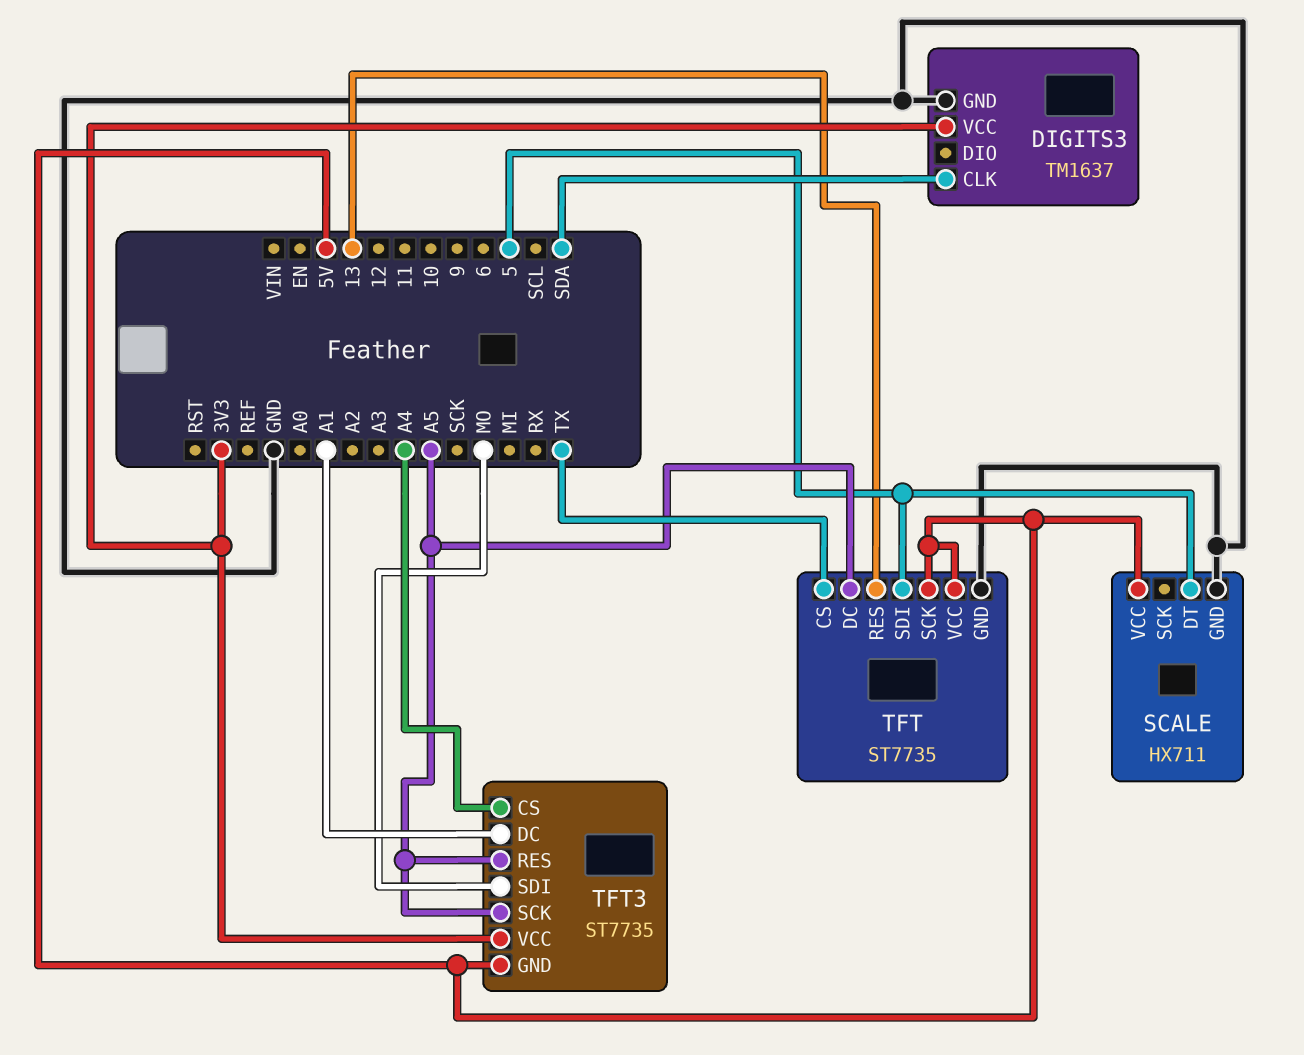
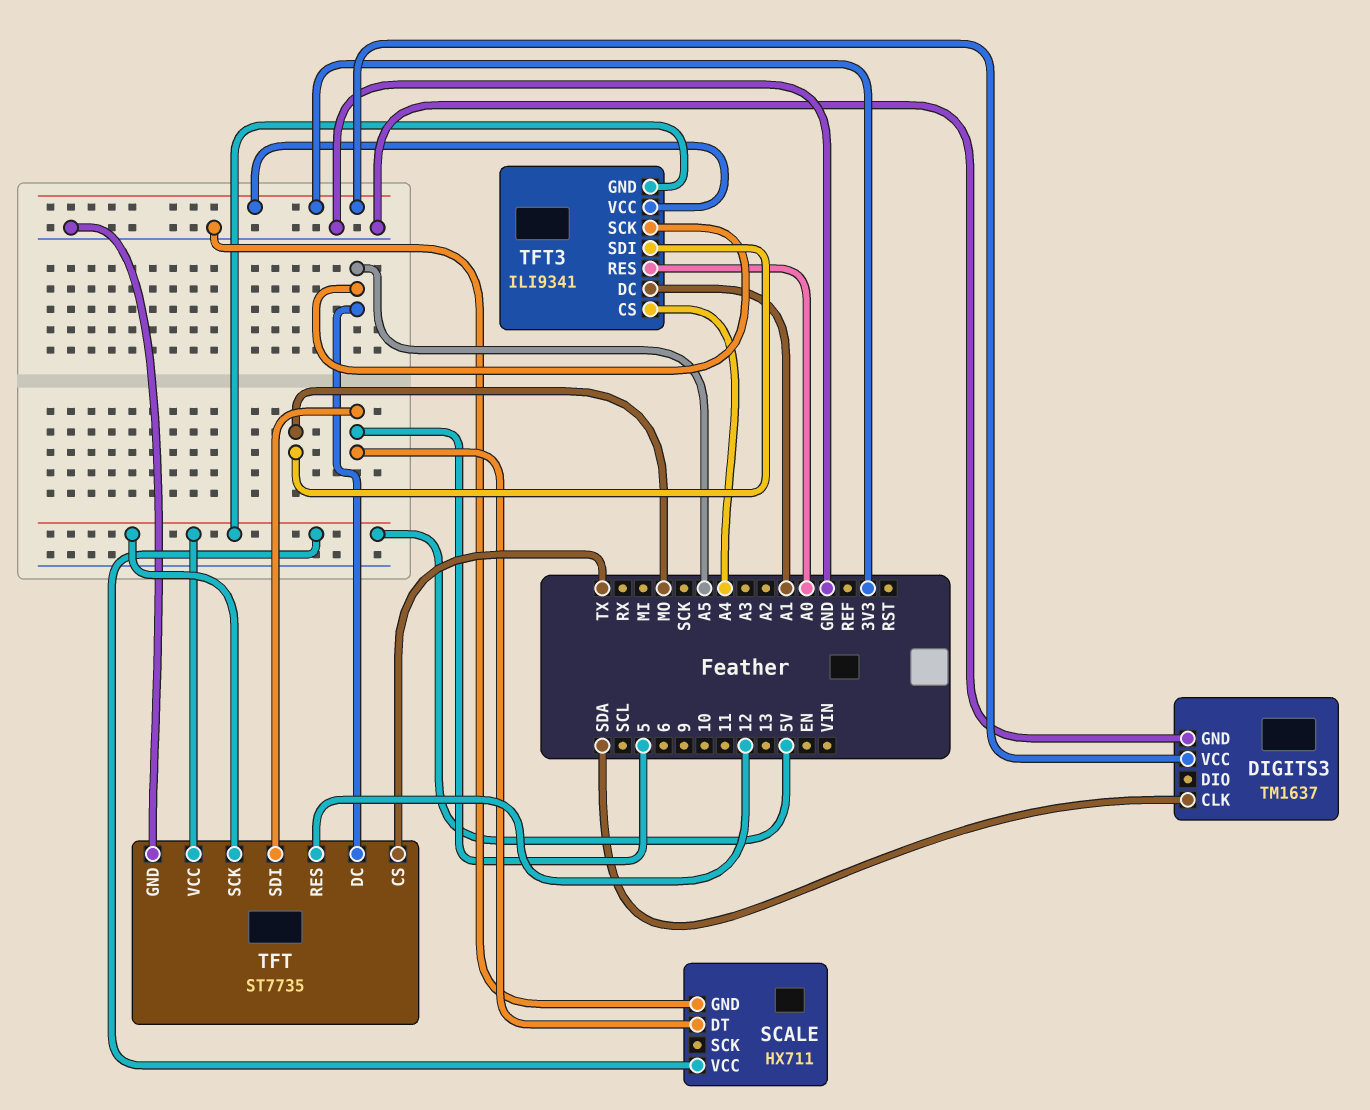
TFT pin RES: 13 -> 12
TFT3: ST7735 -> ILI9341
TFT3 pin RES: A5 -> A0

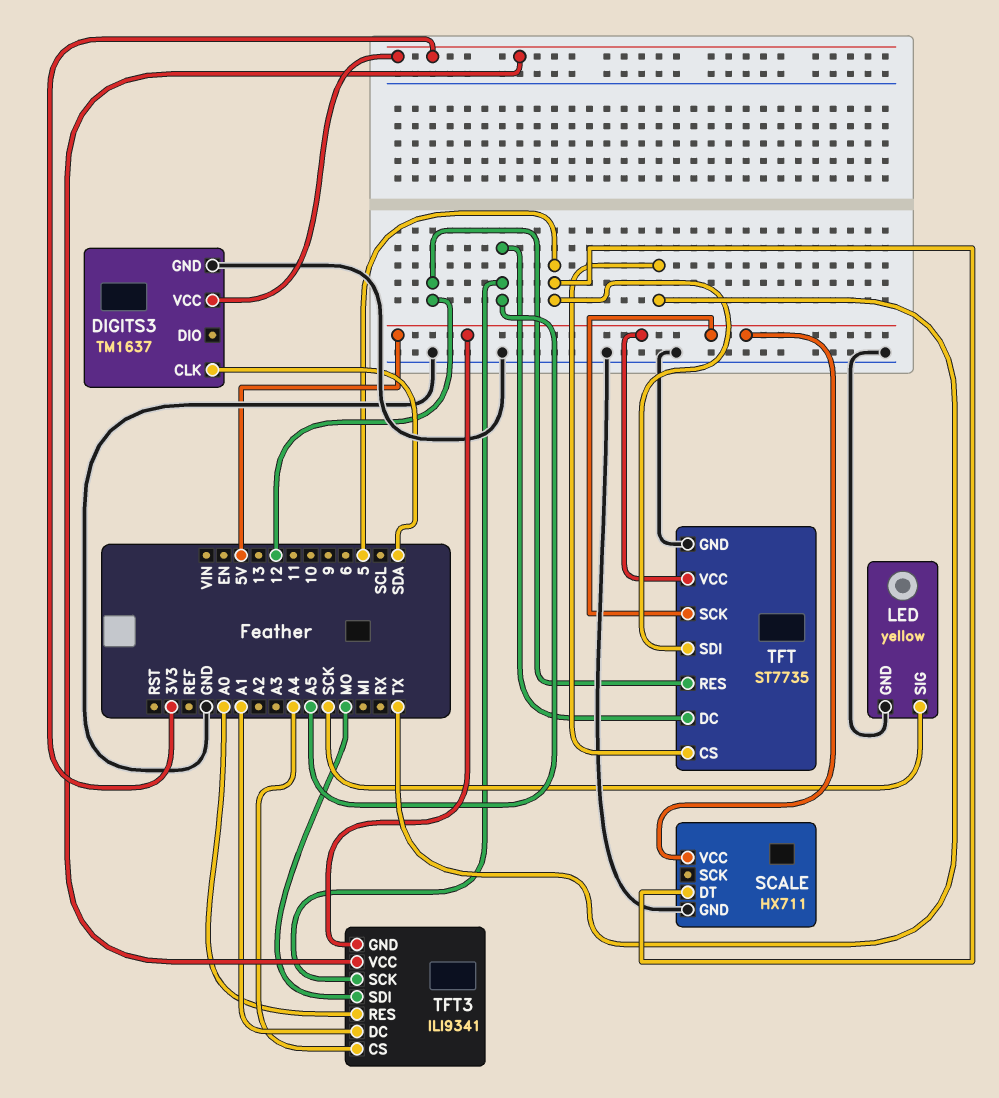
LED: none -> yellow
LED pin GND: none -> GND
LED pin SIG: none -> SCK

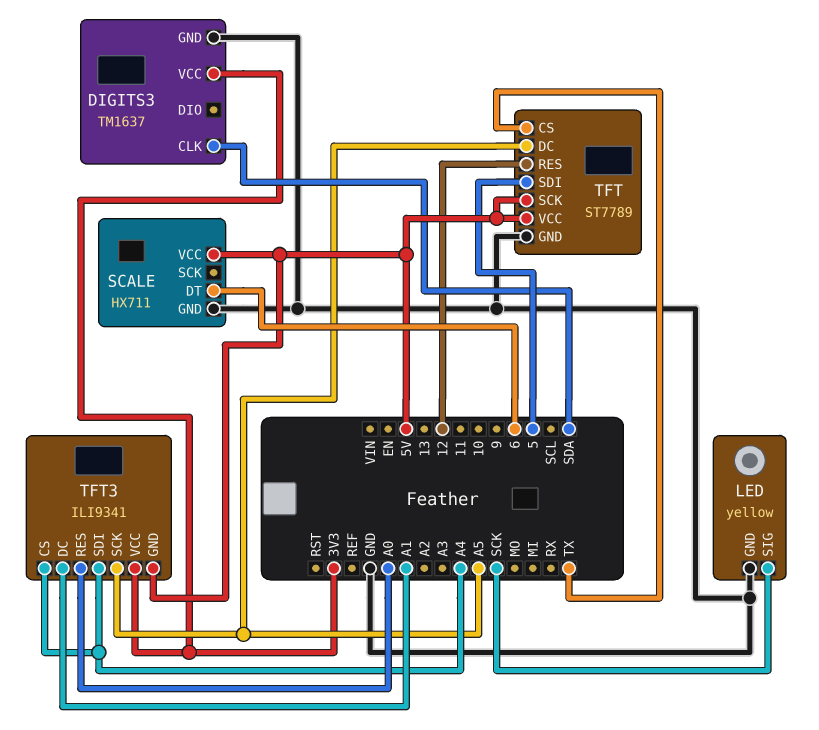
SCALE pin DT: 5 -> 6
TFT: ST7735 -> ST7789
TFT3 pin SDI: MO -> A4

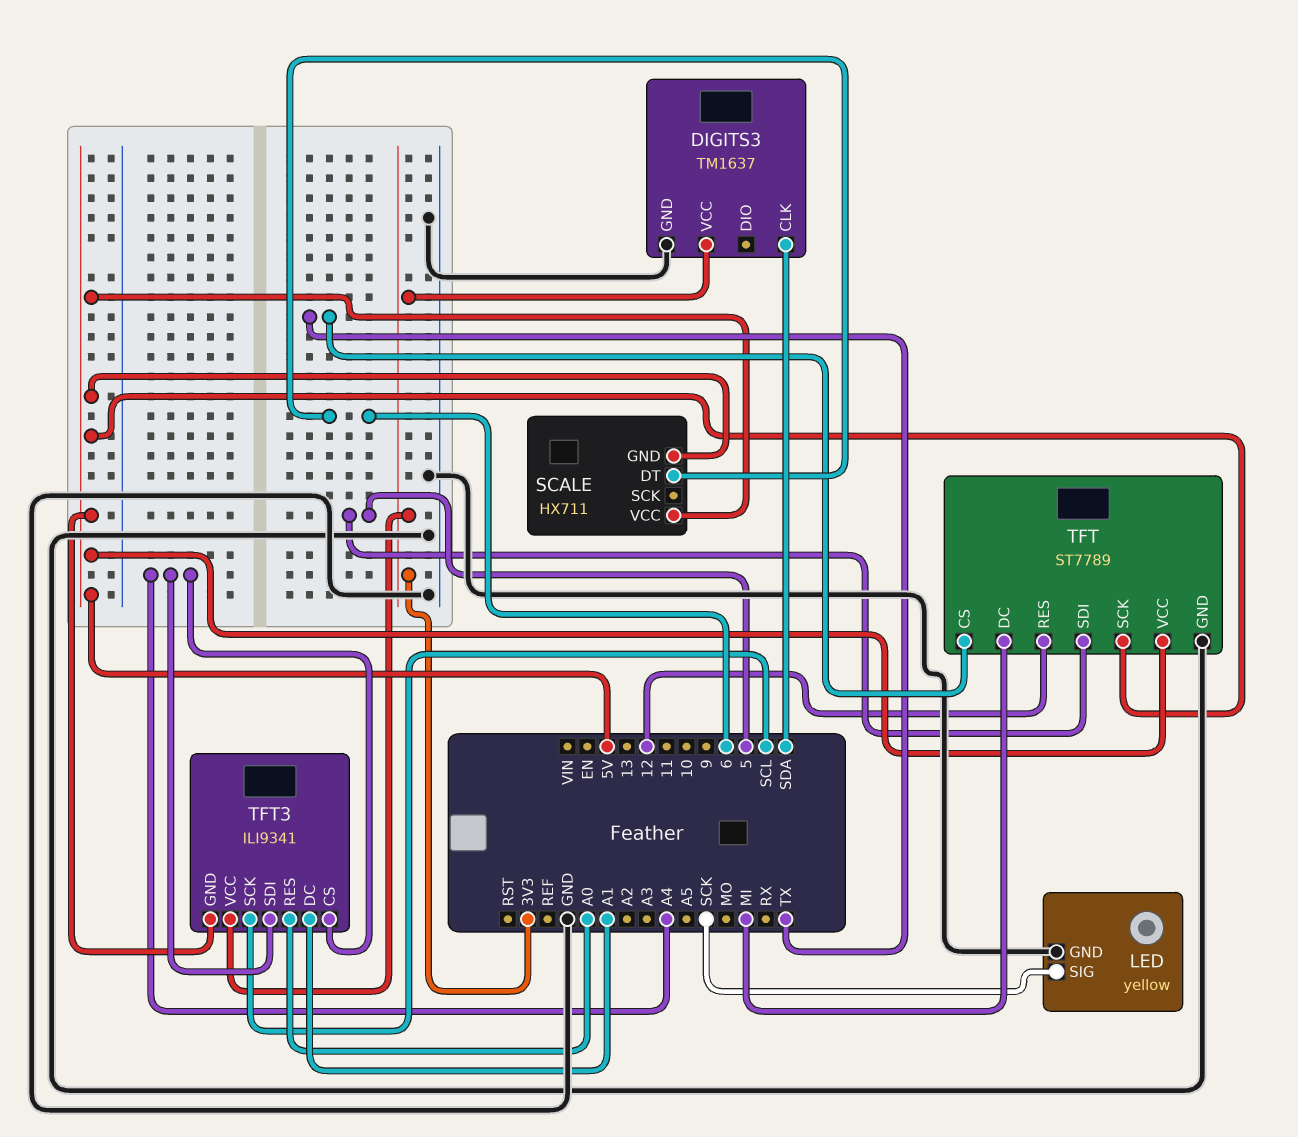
SCALE pin GND: GND -> 5V
TFT pin DC: A5 -> MI
TFT3 pin SCK: A5 -> SCL

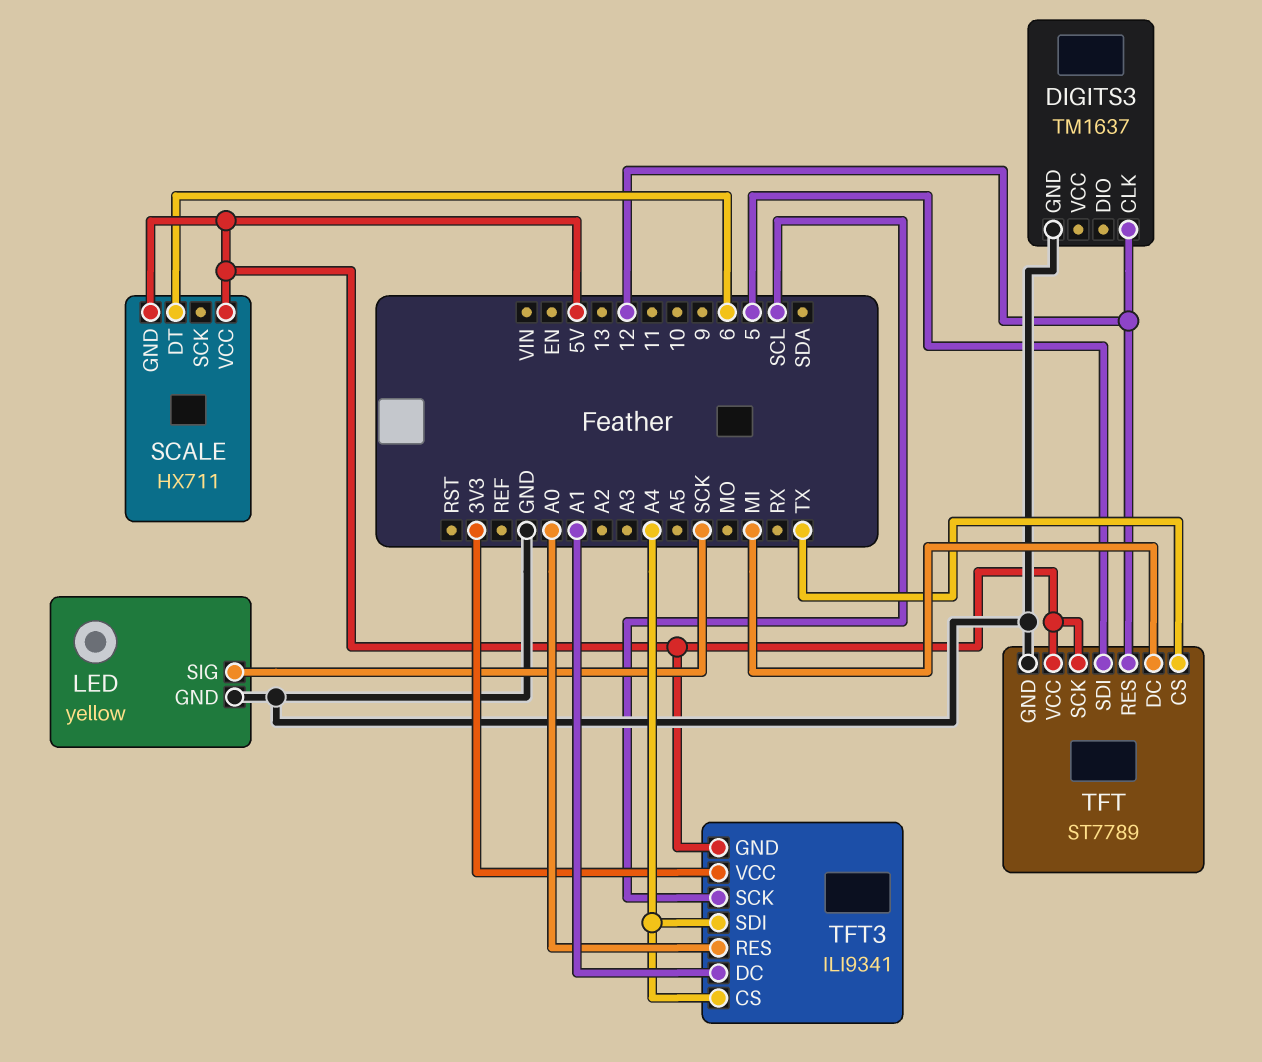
DIGITS3 pin CLK: SDA -> 12
DIGITS3 pin VCC: 3V3 -> none

